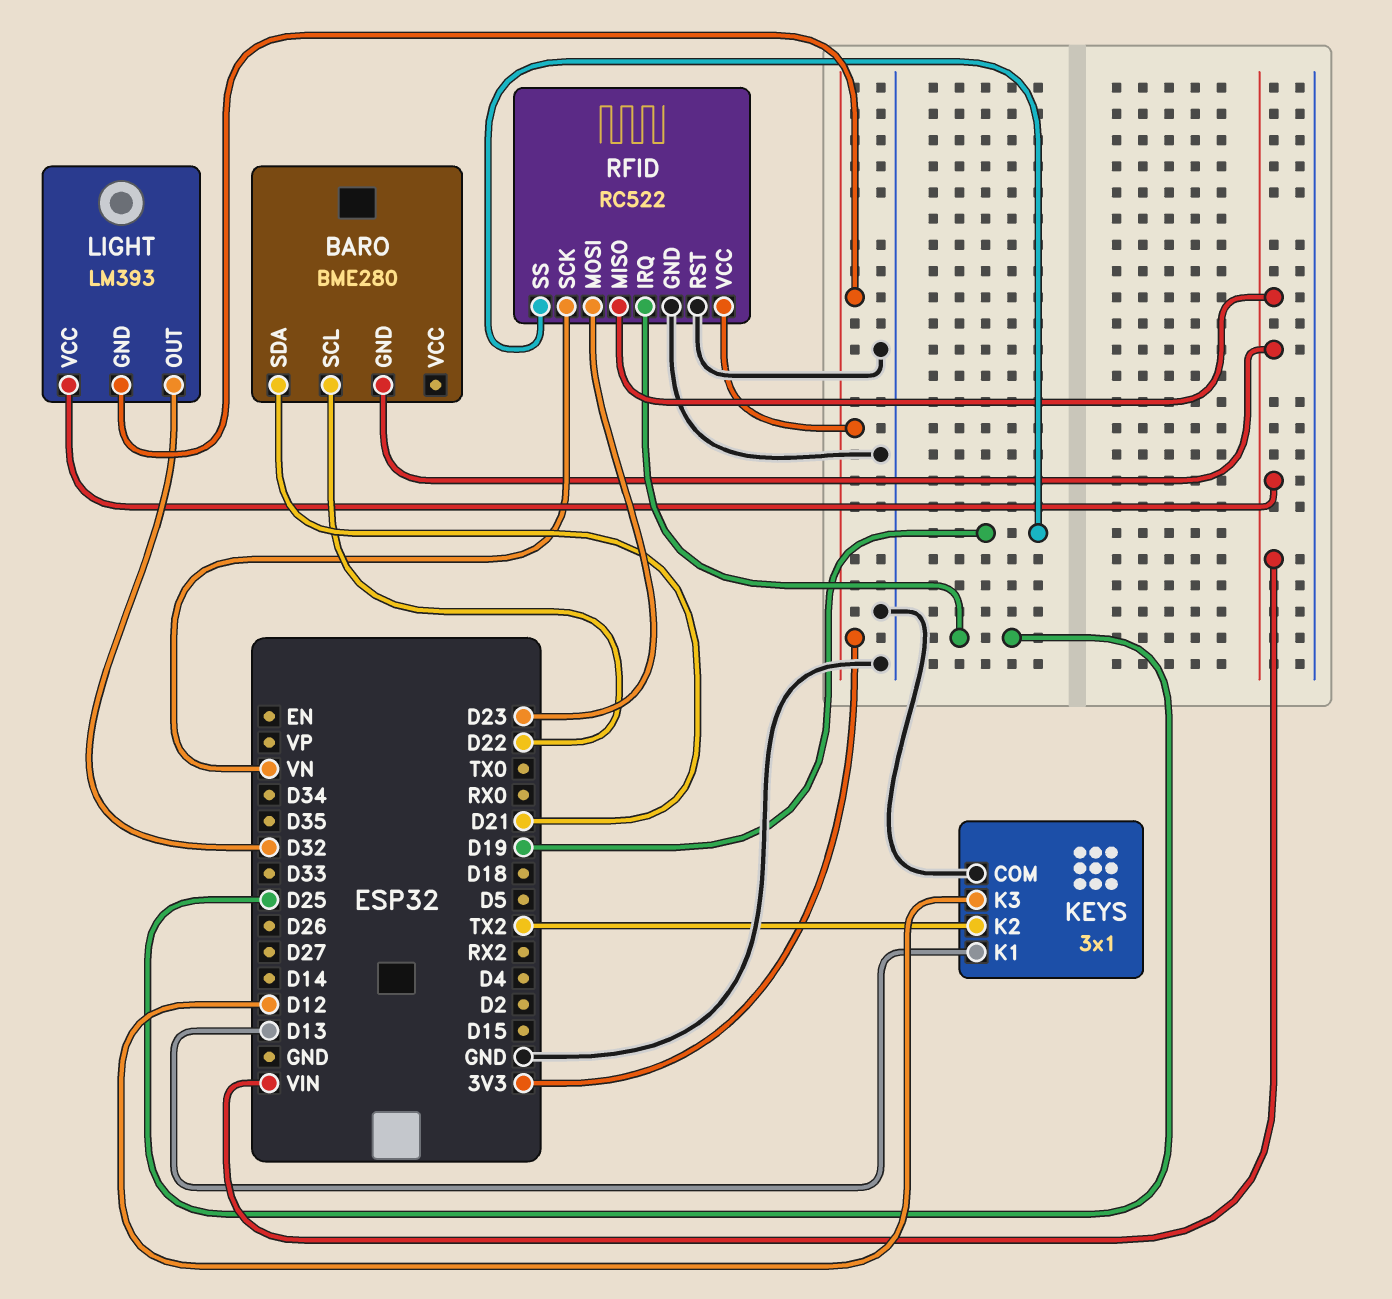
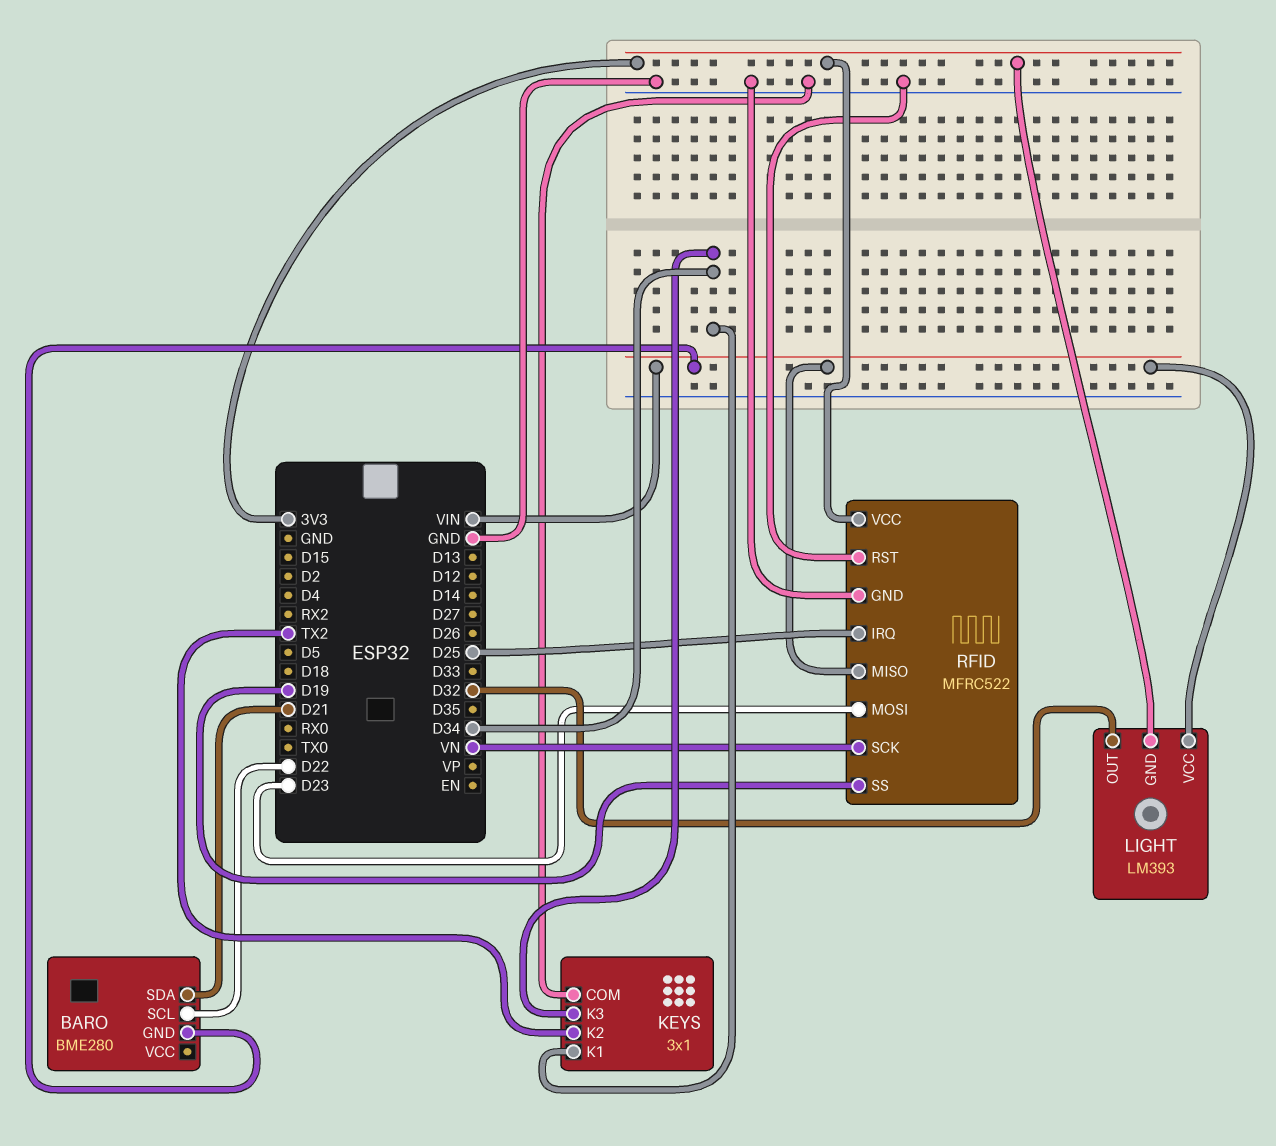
KEYS pin K1: D13 -> D34
KEYS pin K3: D12 -> D34
RFID: RC522 -> MFRC522

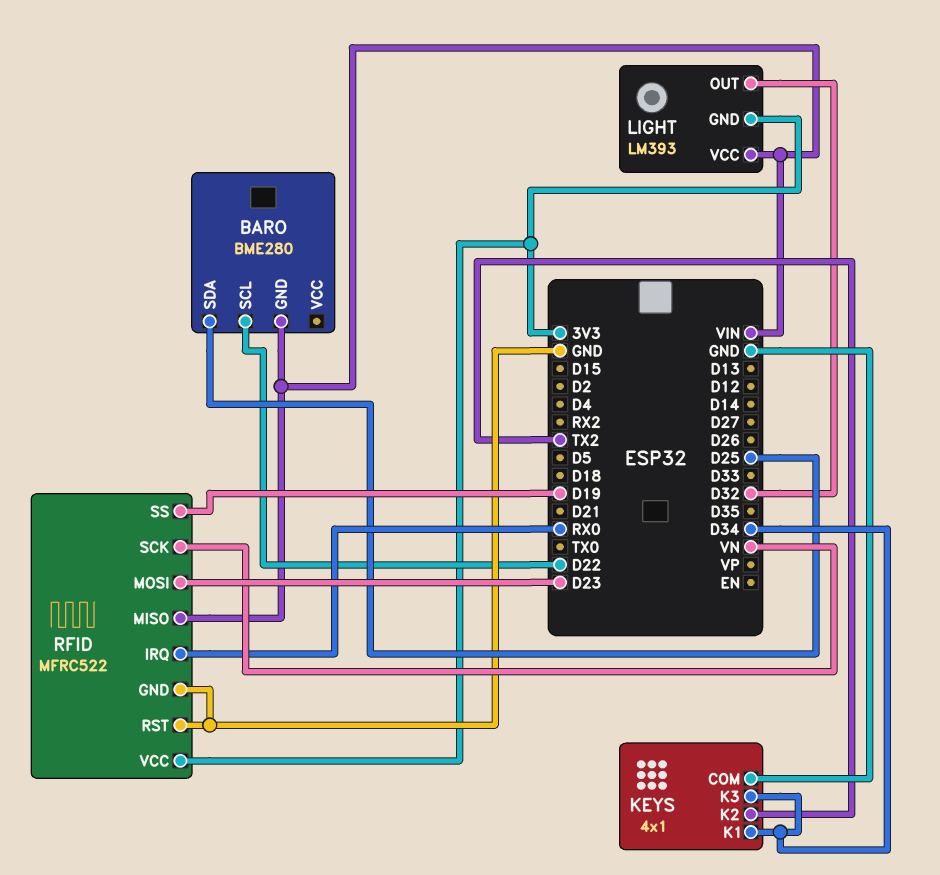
BARO pin SDA: D21 -> D25
KEYS: 3x1 -> 4x1
RFID pin IRQ: D25 -> RX0

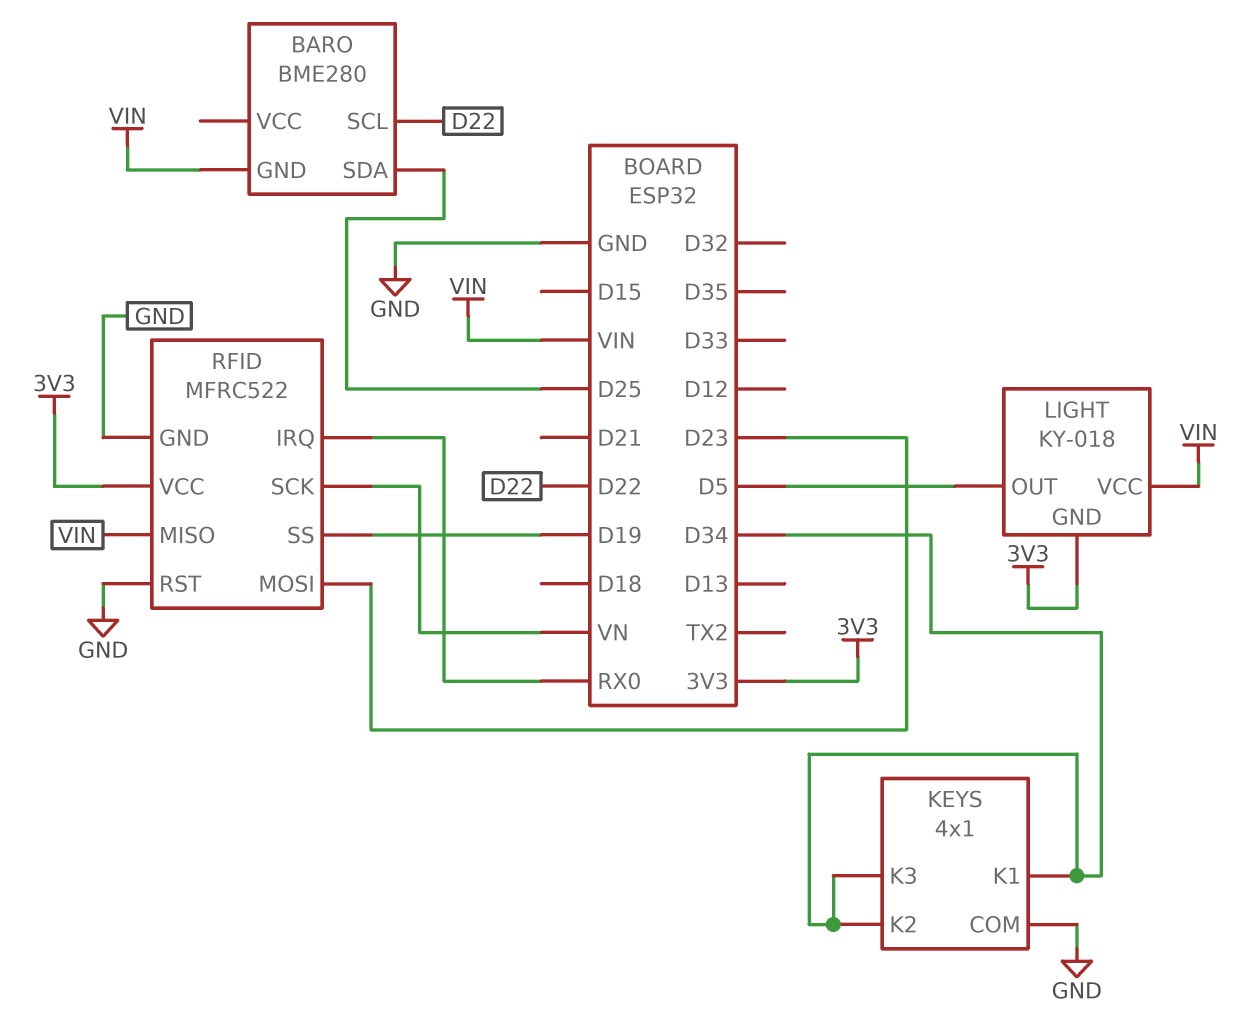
KEYS pin K2: TX2 -> D34
LIGHT: LM393 -> KY-018
LIGHT pin OUT: D32 -> D5

